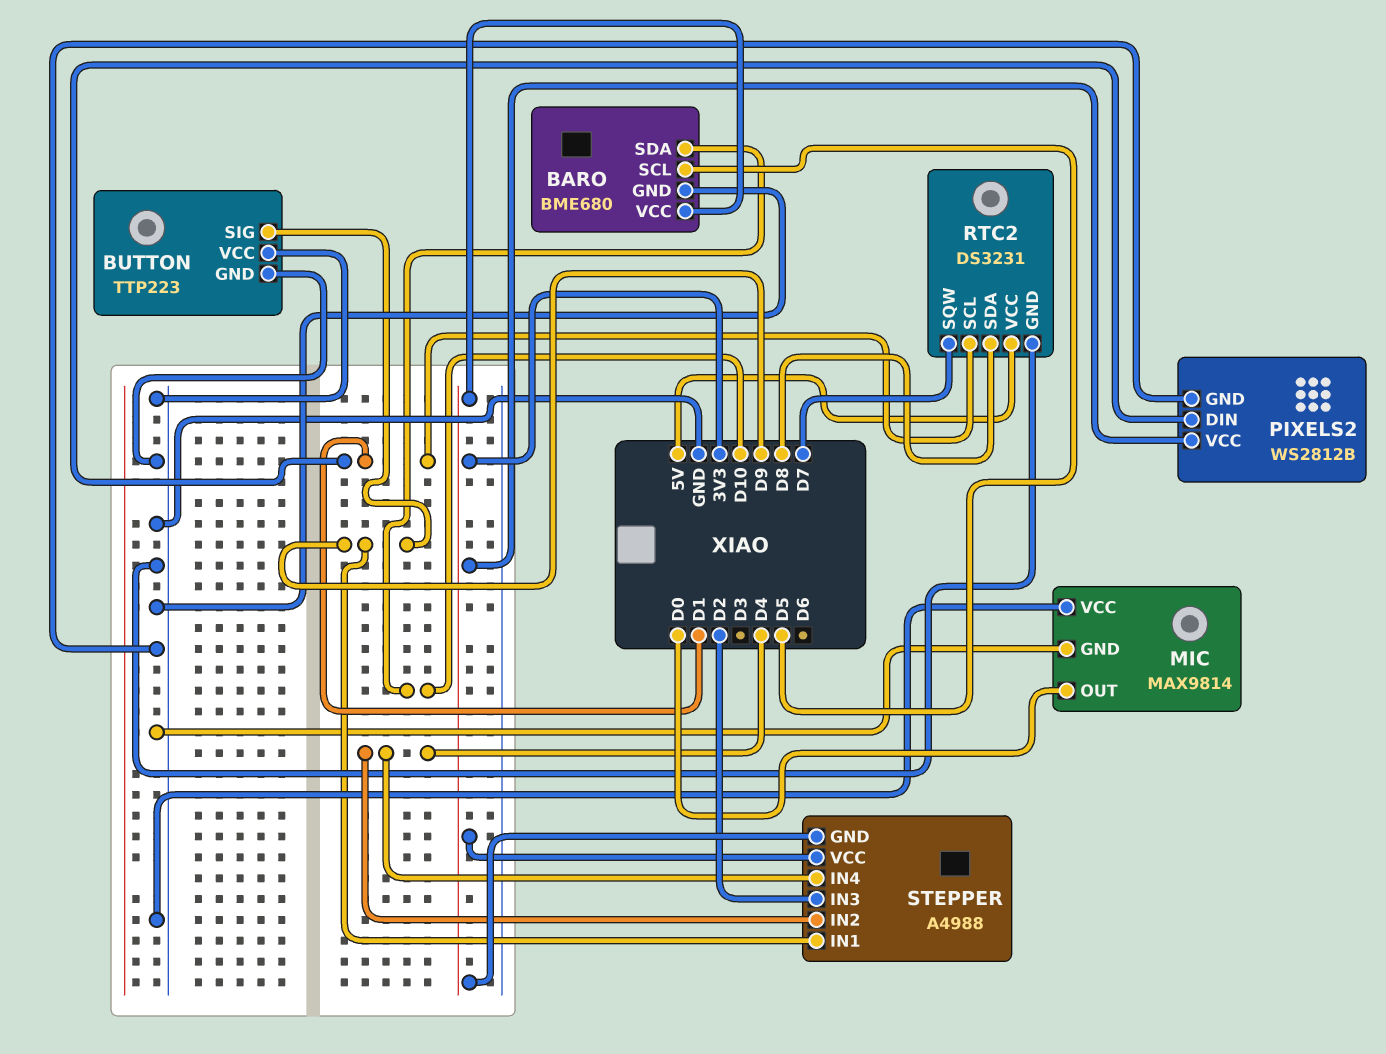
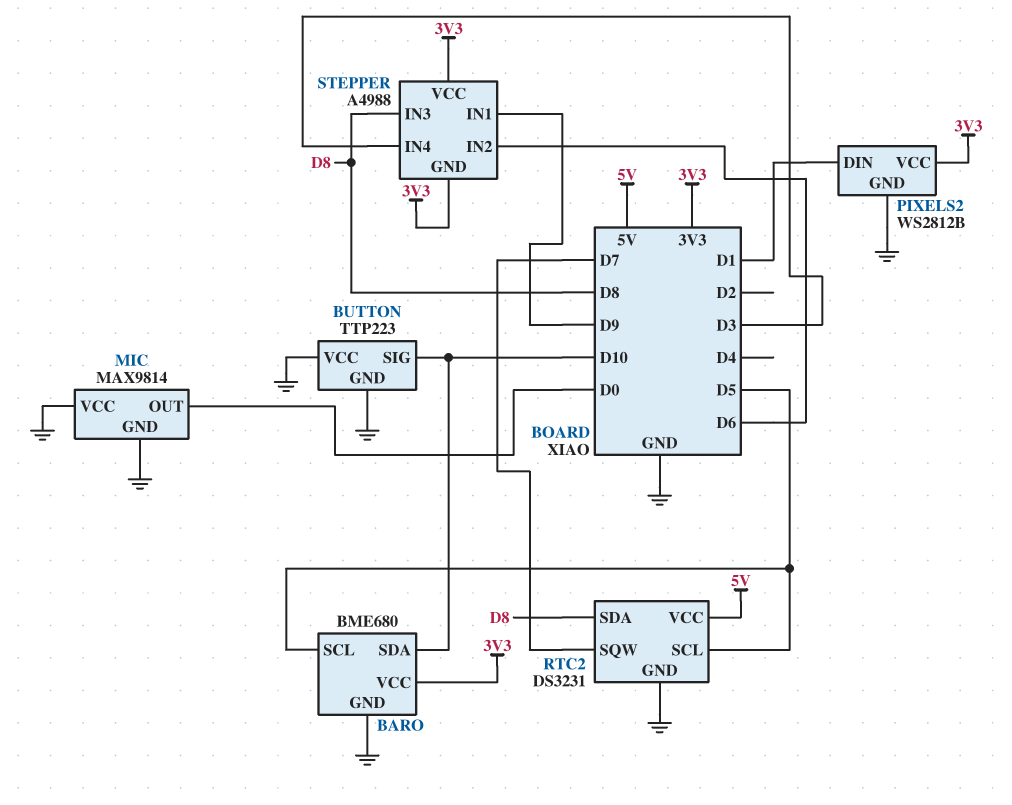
BUTTON pin SIG: D9 -> D10
RTC2 pin SCL: D1 -> D5
STEPPER pin IN2: D4 -> D6
STEPPER pin IN3: D2 -> D8
STEPPER pin IN4: D4 -> D3

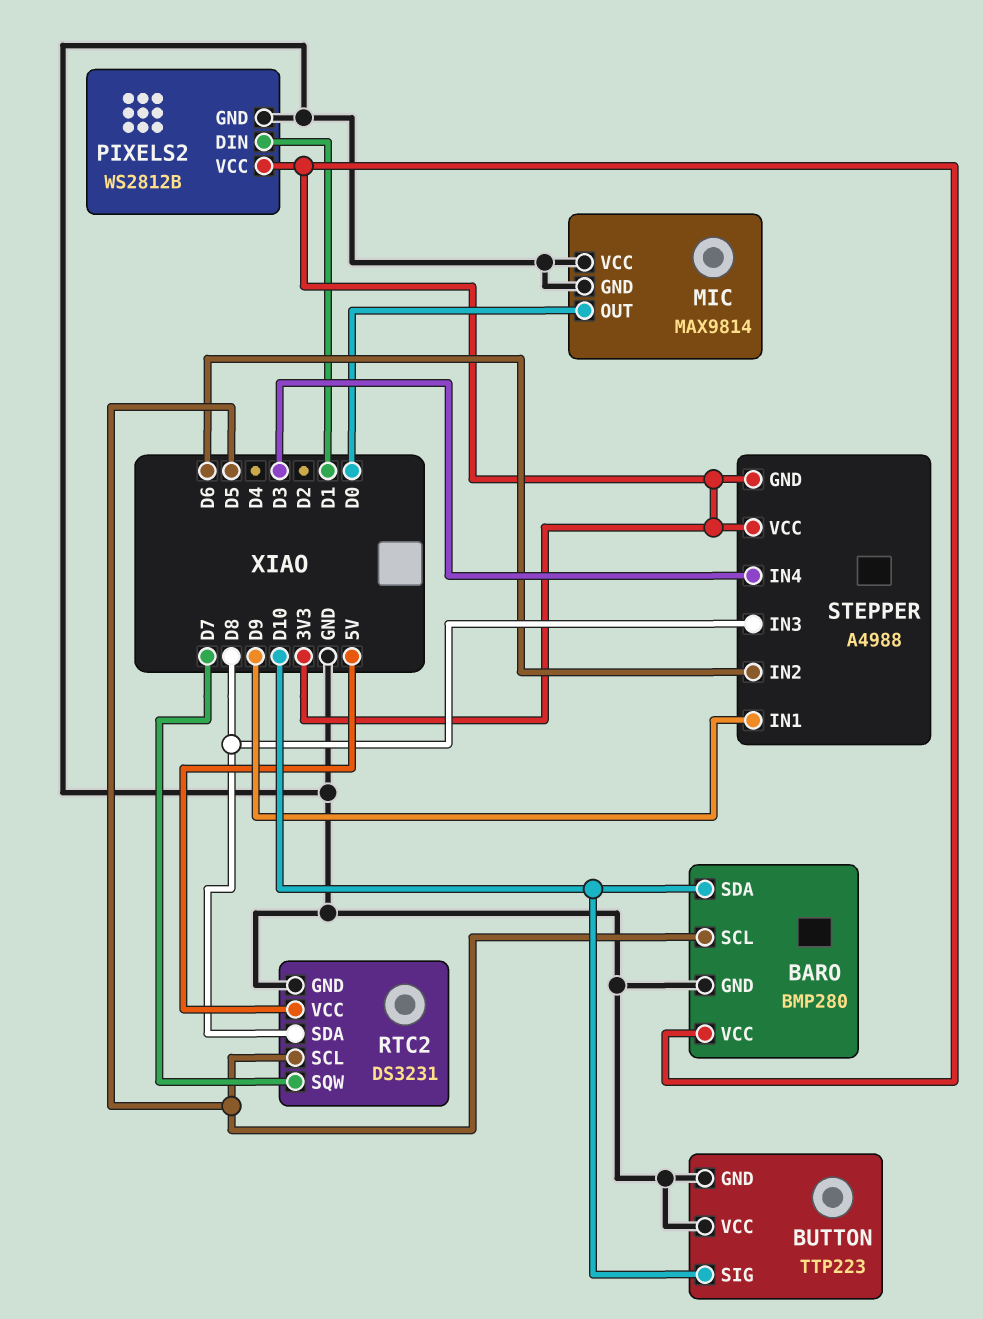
BARO: BME680 -> BMP280

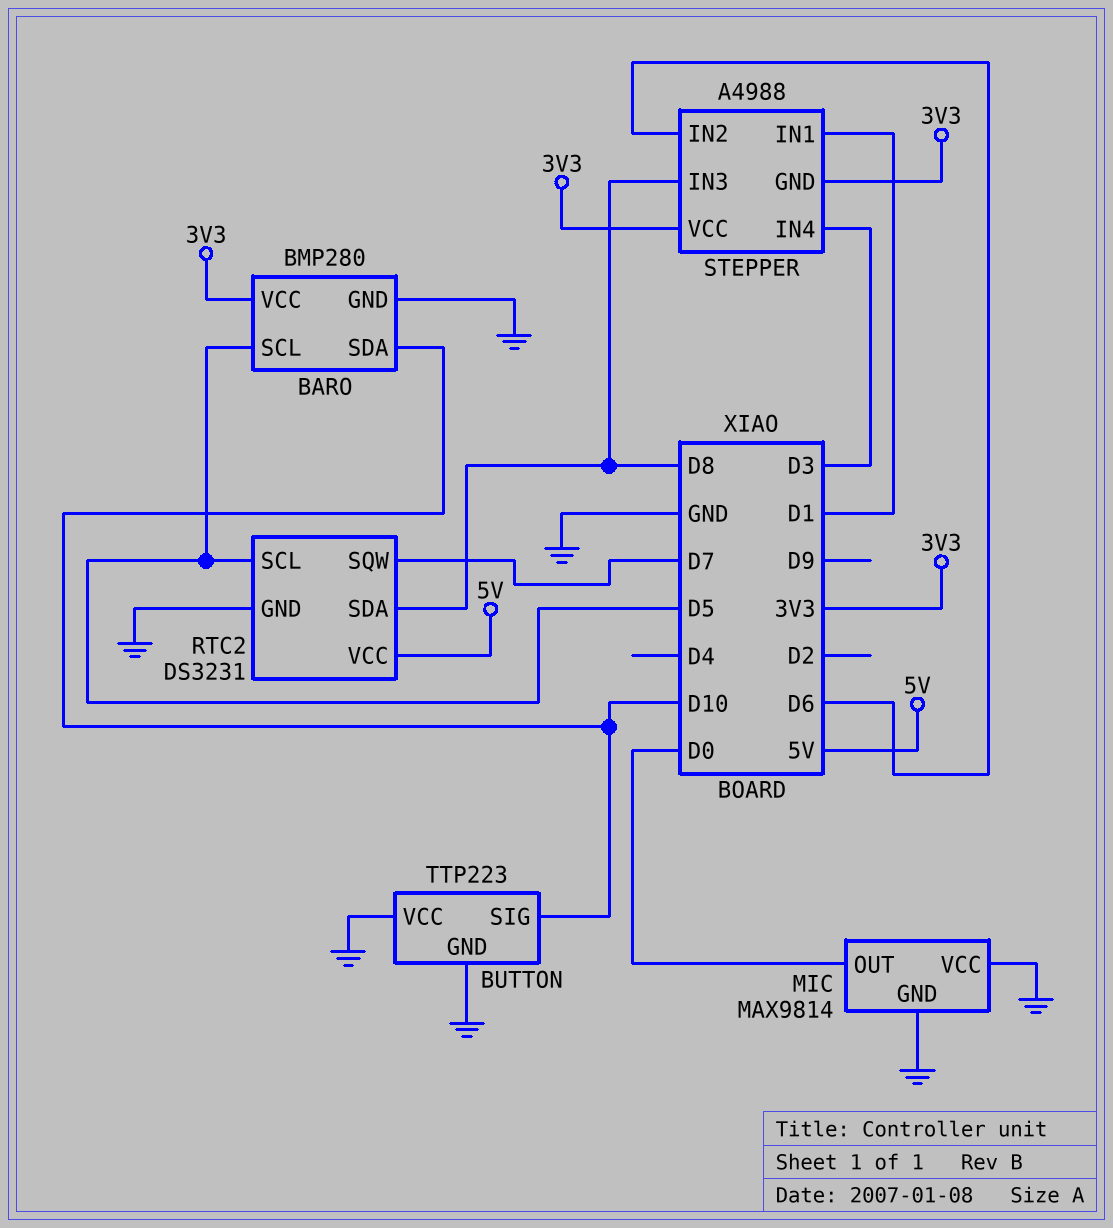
PIXELS2: WS2812B -> none
PIXELS2 pin DIN: D1 -> none
PIXELS2 pin GND: GND -> none
PIXELS2 pin VCC: 3V3 -> none
STEPPER pin IN1: D9 -> D1

